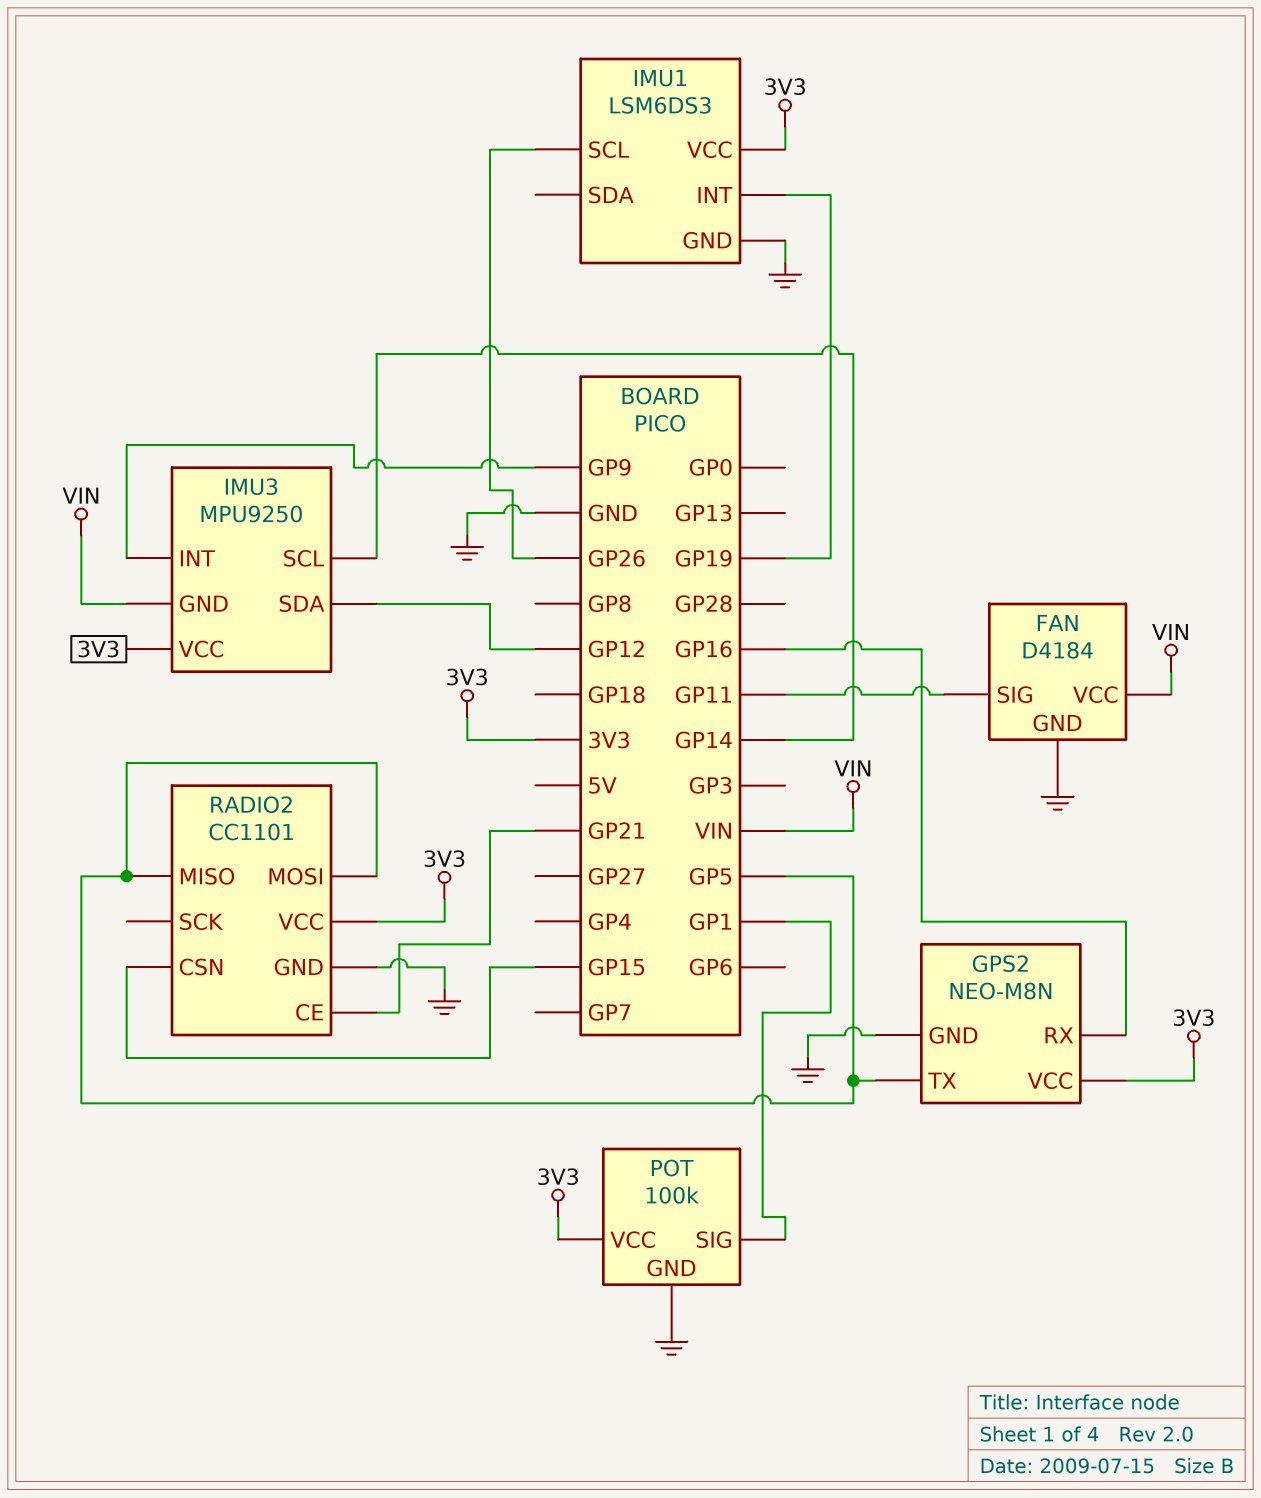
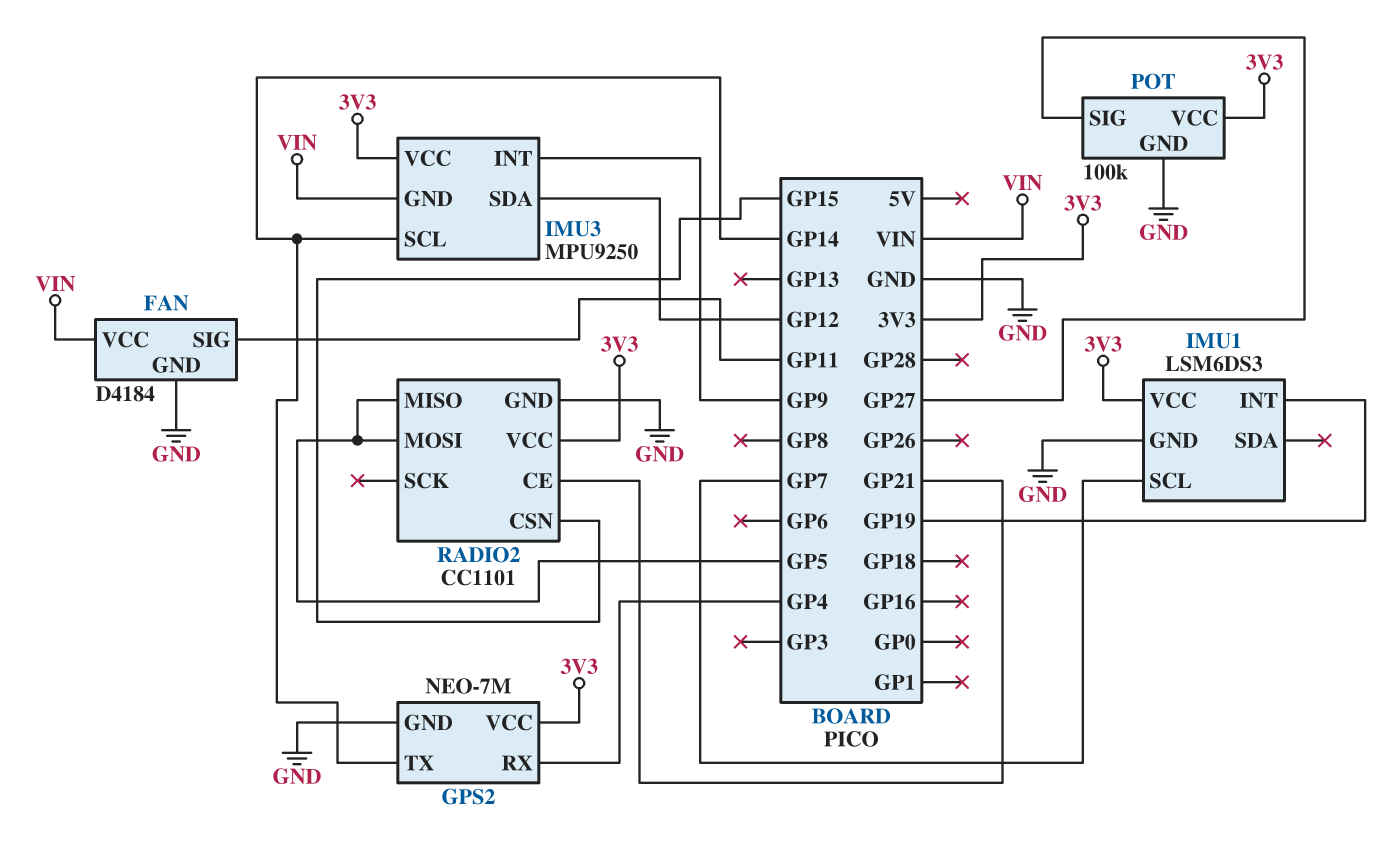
GPS2: NEO-M8N -> NEO-7M
GPS2 pin RX: GP16 -> GP4
GPS2 pin TX: GP5 -> GP14
IMU1 pin SCL: GP26 -> GP7
POT pin SIG: GP1 -> GP27

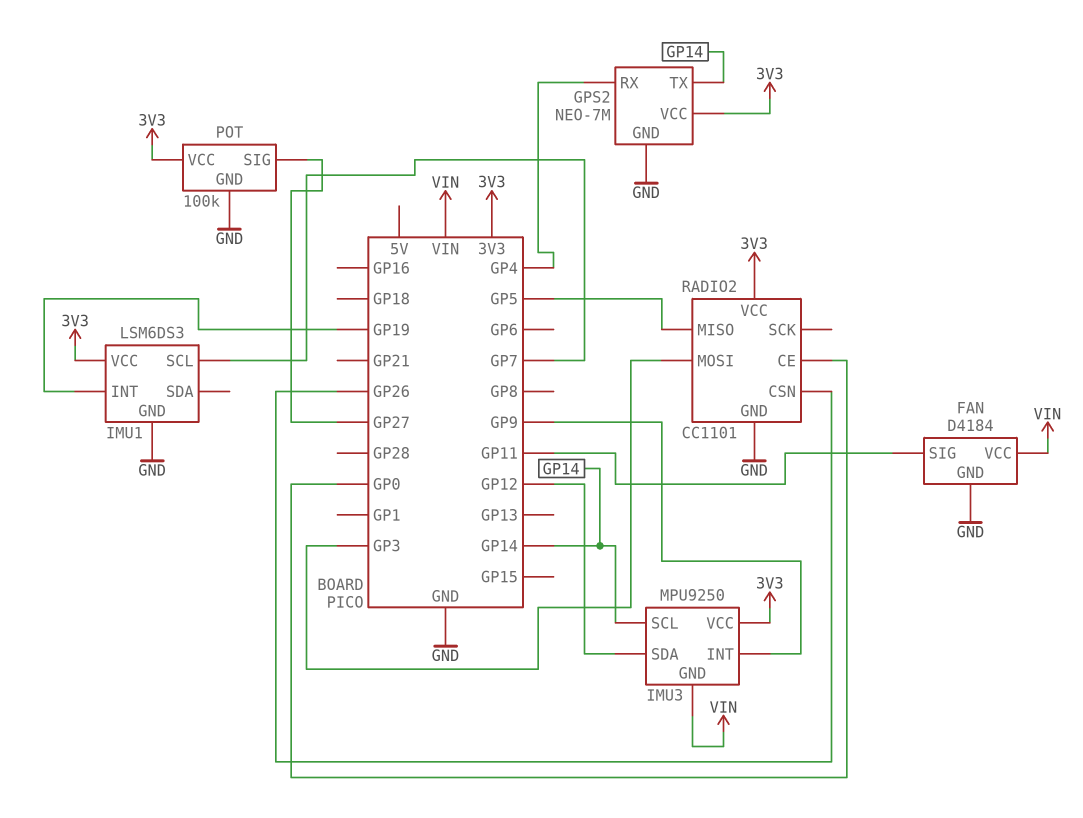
RADIO2 pin CE: GP21 -> GP0
RADIO2 pin CSN: GP15 -> GP26
RADIO2 pin MOSI: GP5 -> GP3

